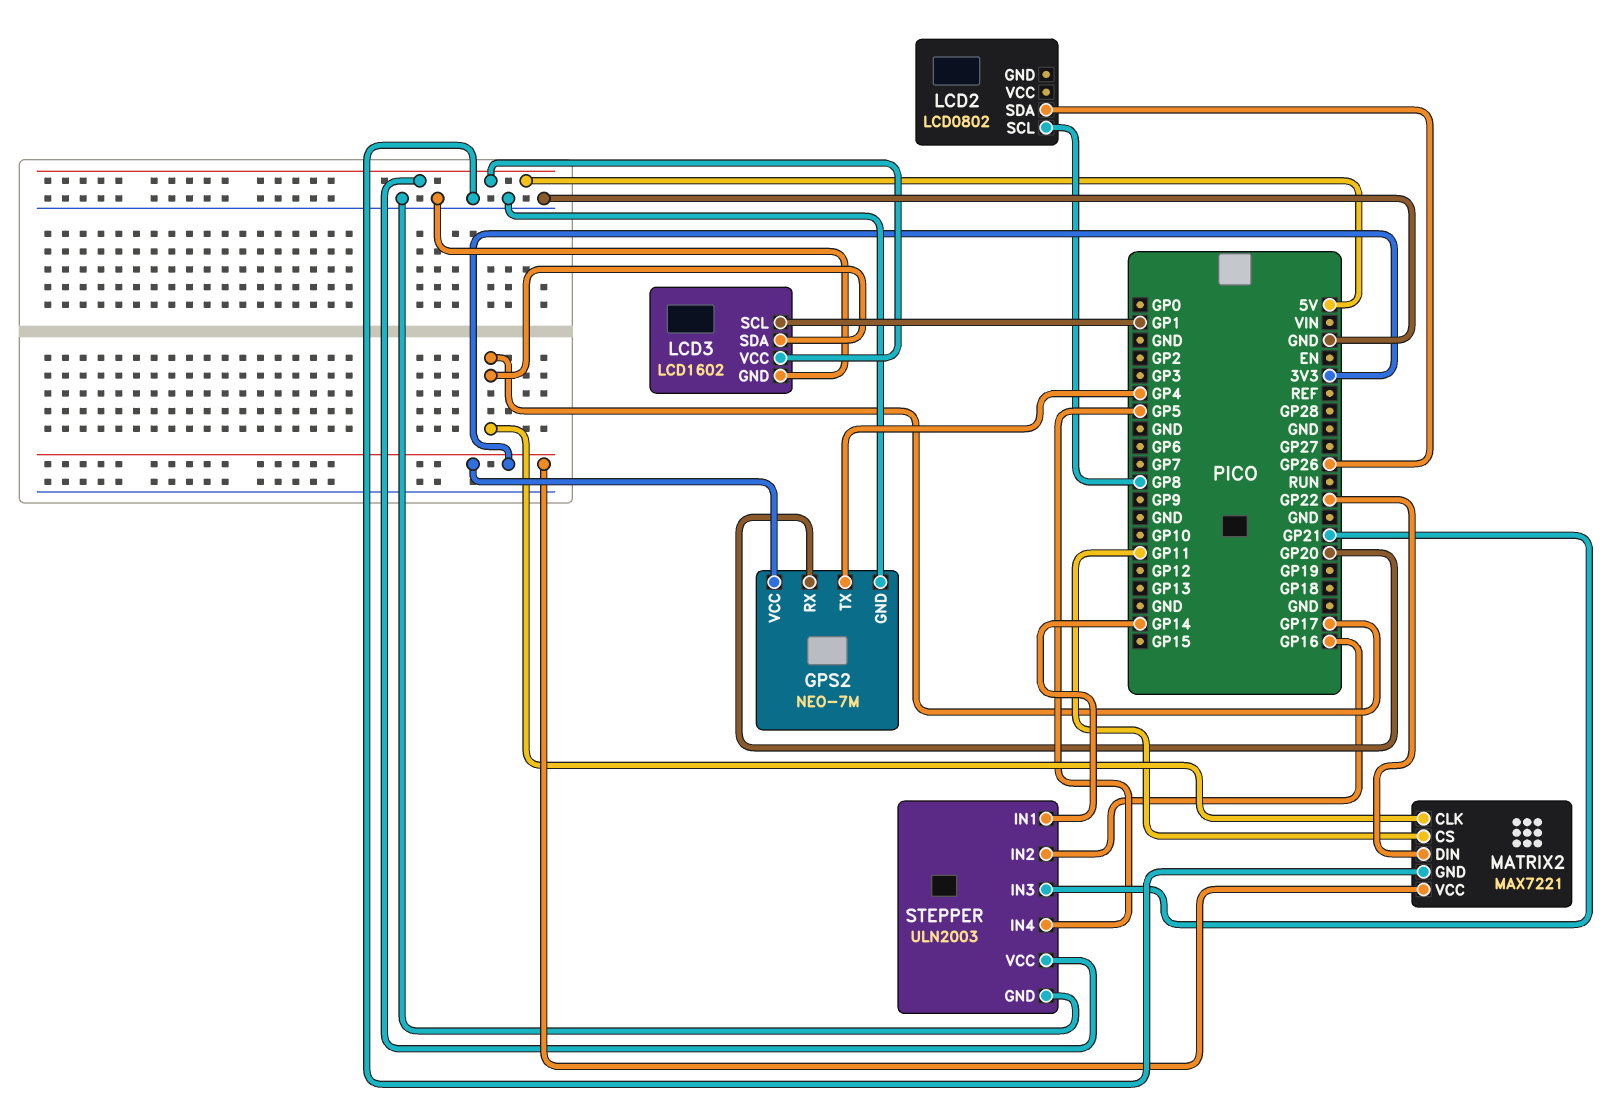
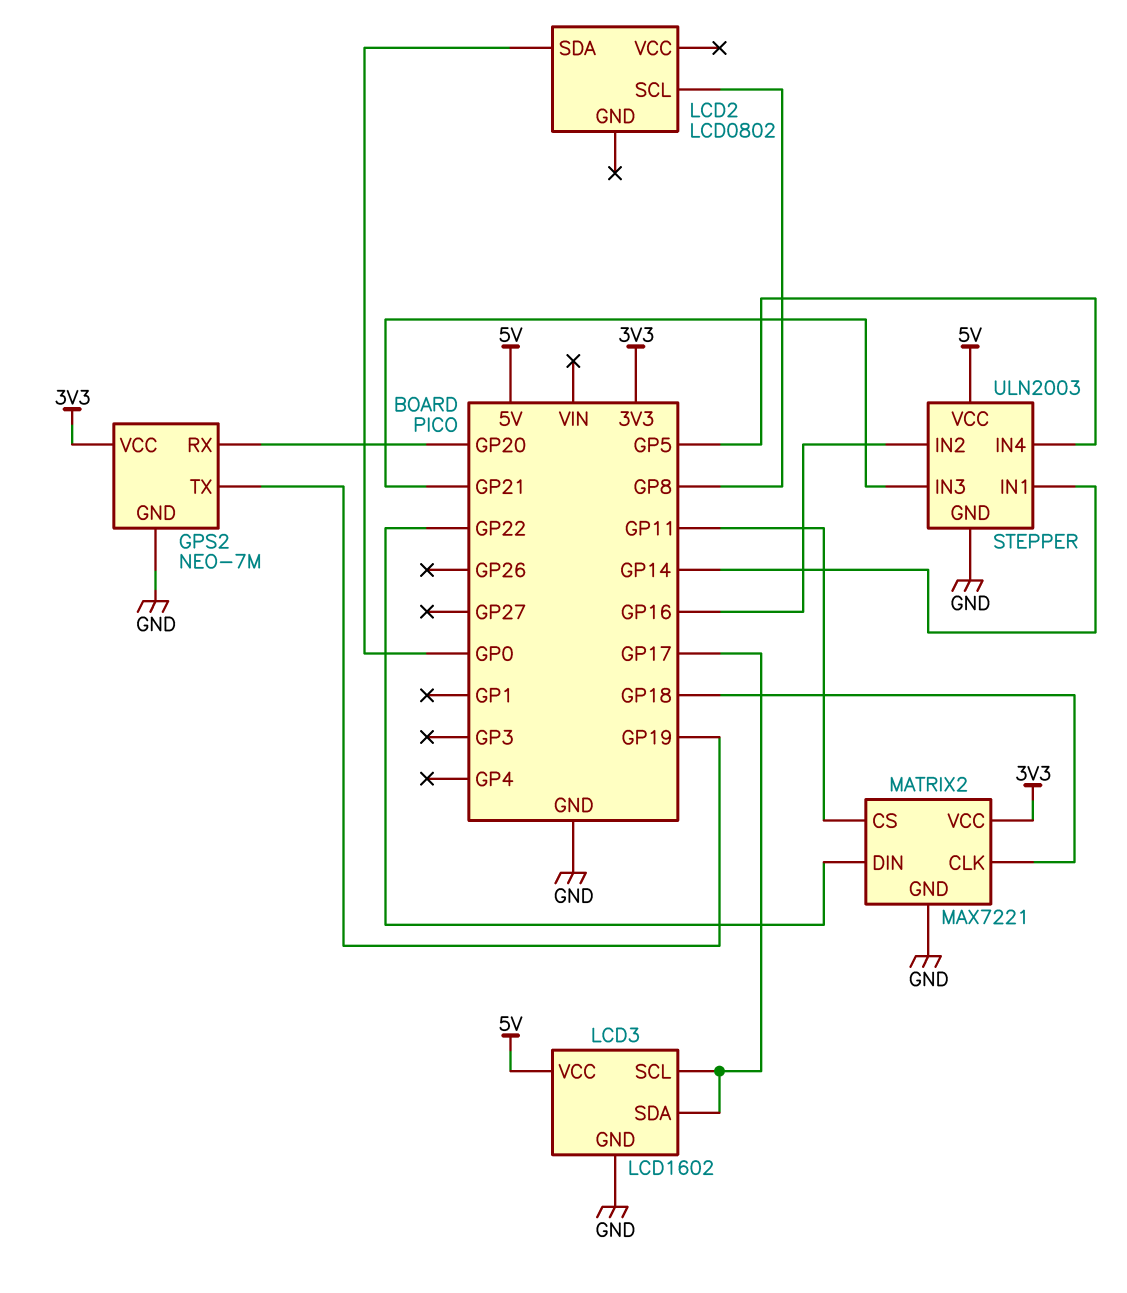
GPS2 pin TX: GP4 -> GP19
LCD2 pin SDA: GP26 -> GP0
LCD3 pin SCL: GP1 -> GP17
MATRIX2 pin CLK: GP17 -> GP18

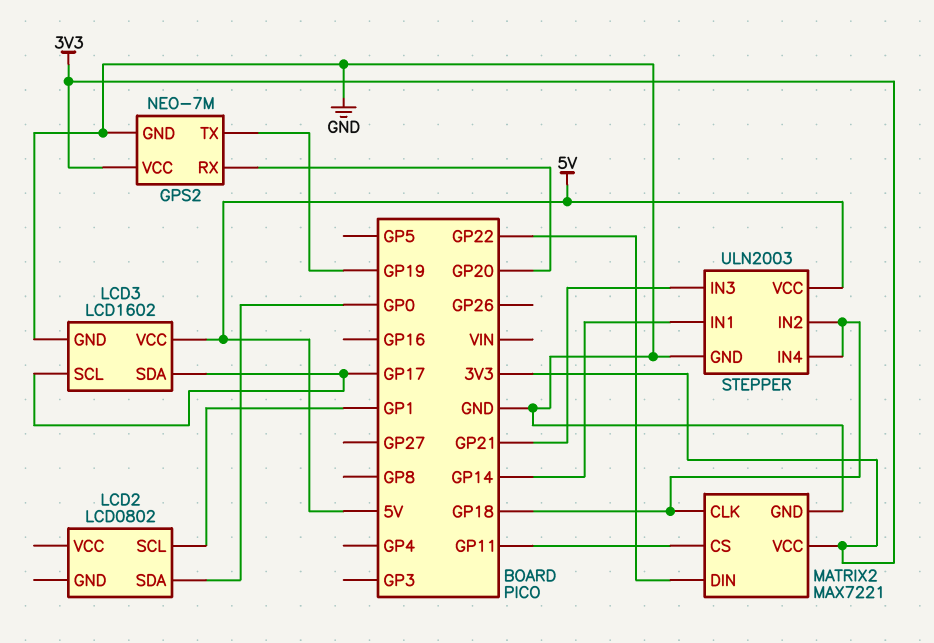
LCD2 pin SCL: GP8 -> GP1
STEPPER pin IN2: GP16 -> GP18
STEPPER pin IN4: GP5 -> GP18

